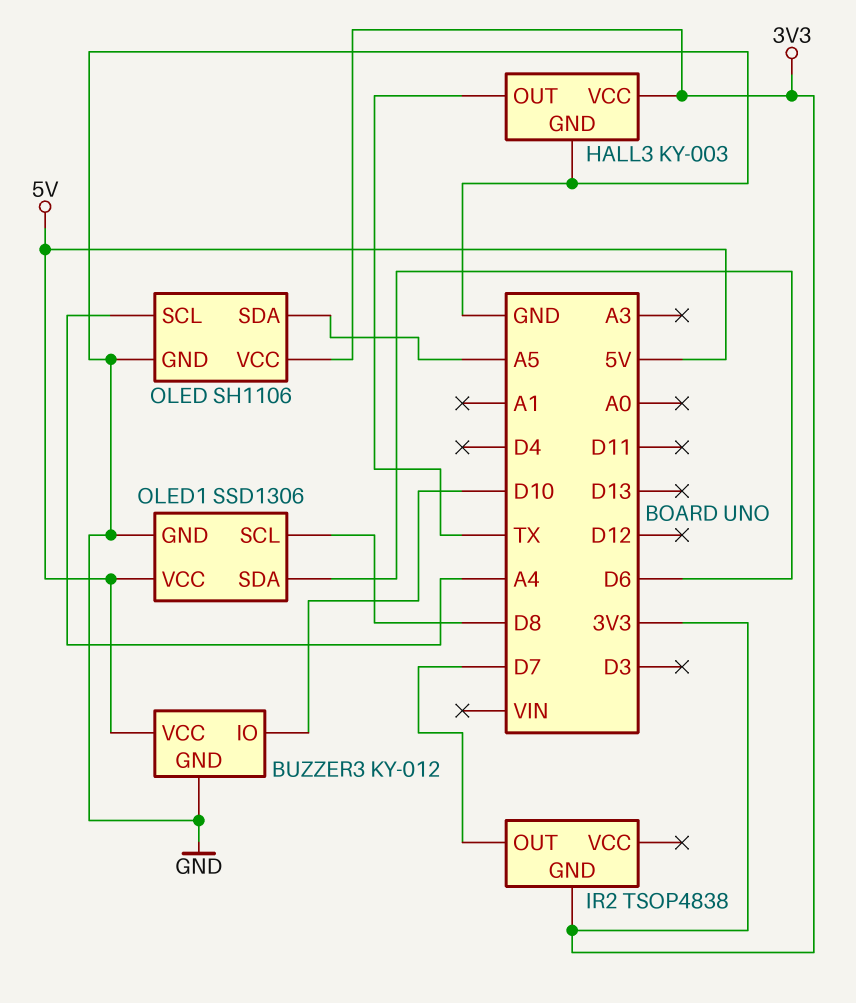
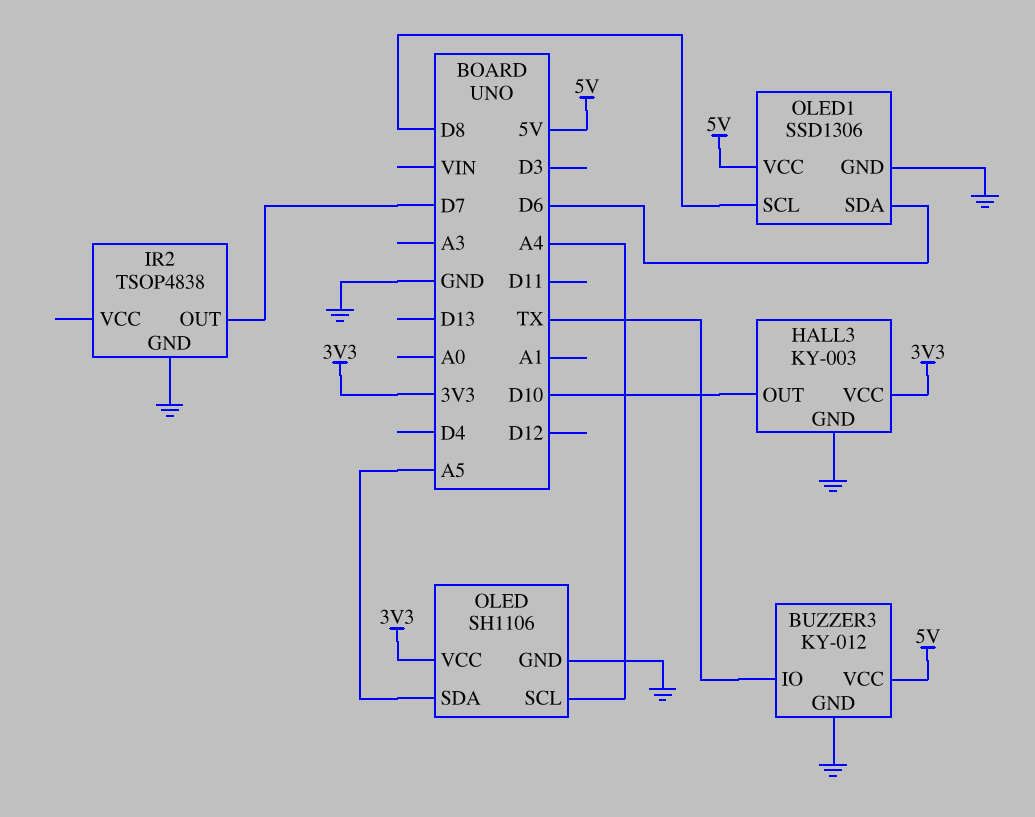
BUZZER3 pin IO: D10 -> TX
HALL3 pin OUT: TX -> D10
IR2 pin GND: 3V3 -> GND

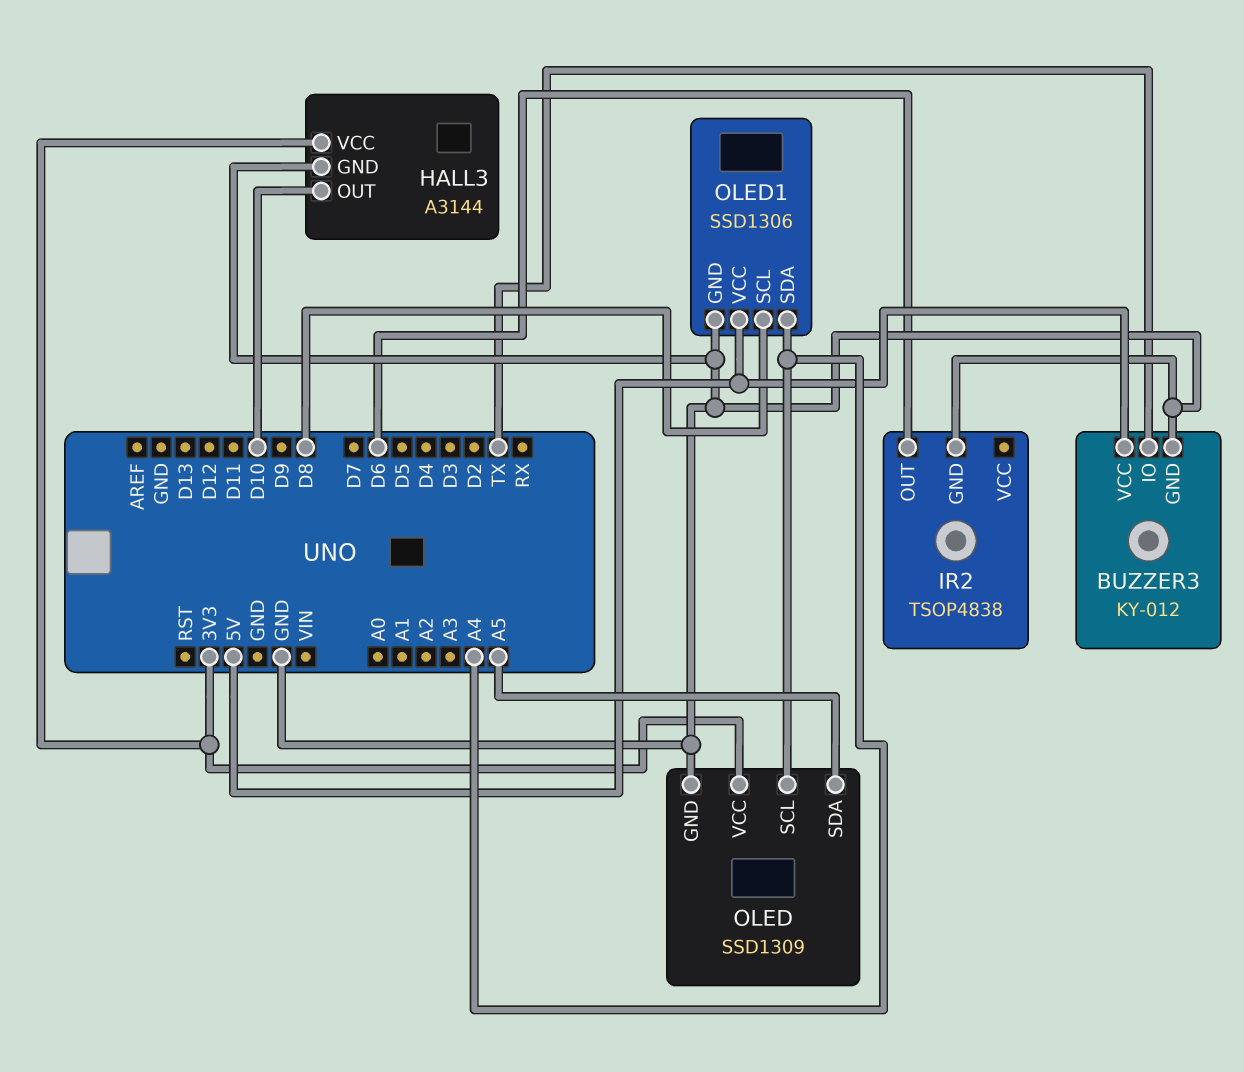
HALL3: KY-003 -> A3144
IR2 pin OUT: D7 -> D6
OLED: SH1106 -> SSD1309
OLED1 pin SDA: D6 -> A4

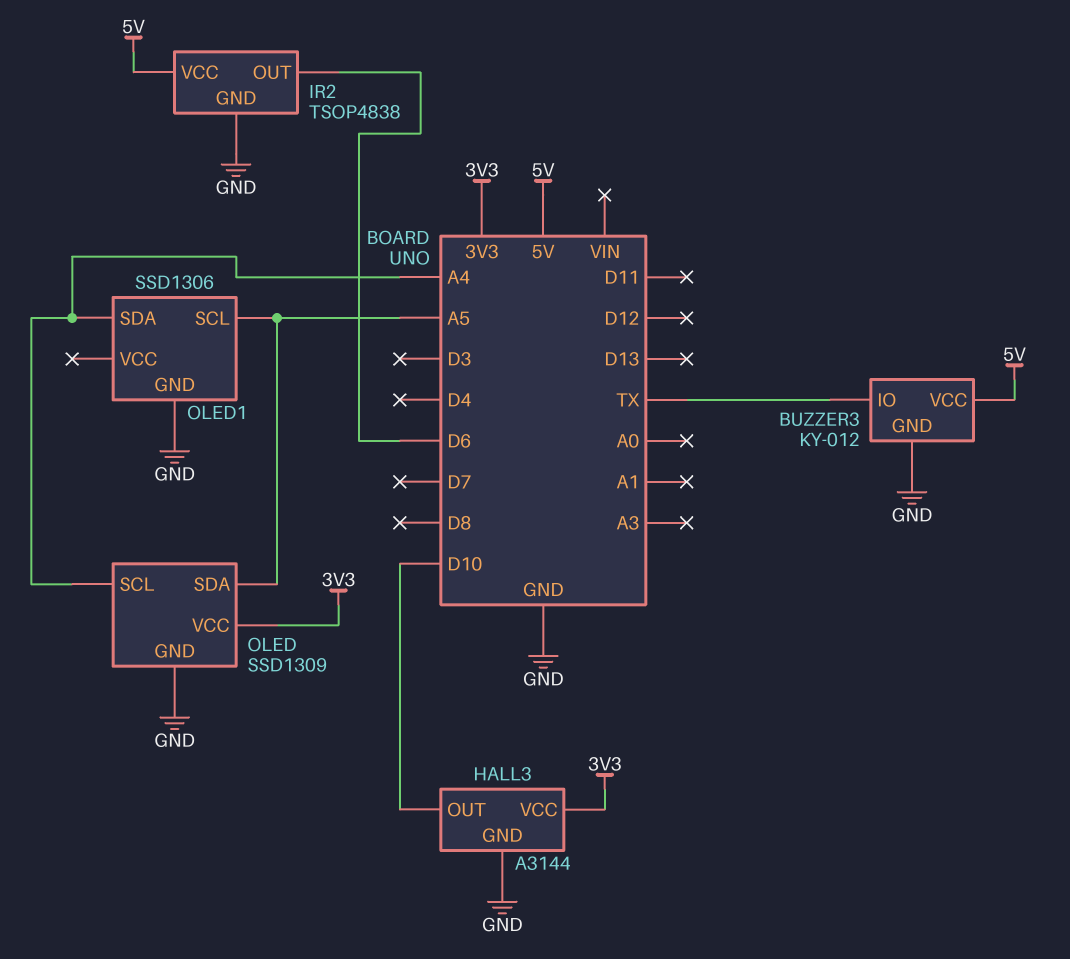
IR2 pin VCC: none -> 5V
OLED1 pin SCL: D8 -> A5
OLED1 pin VCC: 5V -> none

